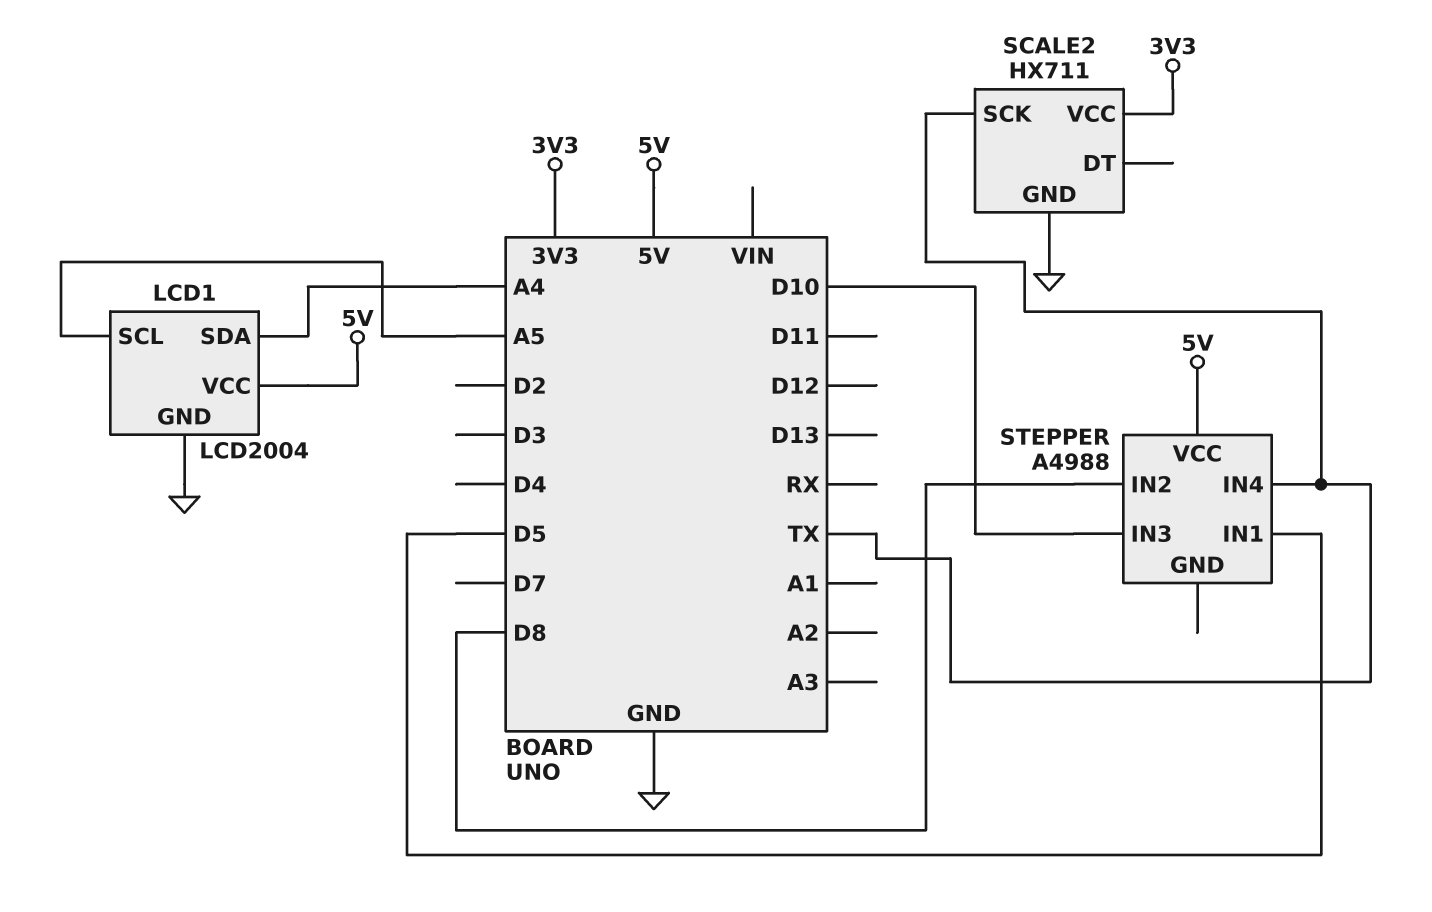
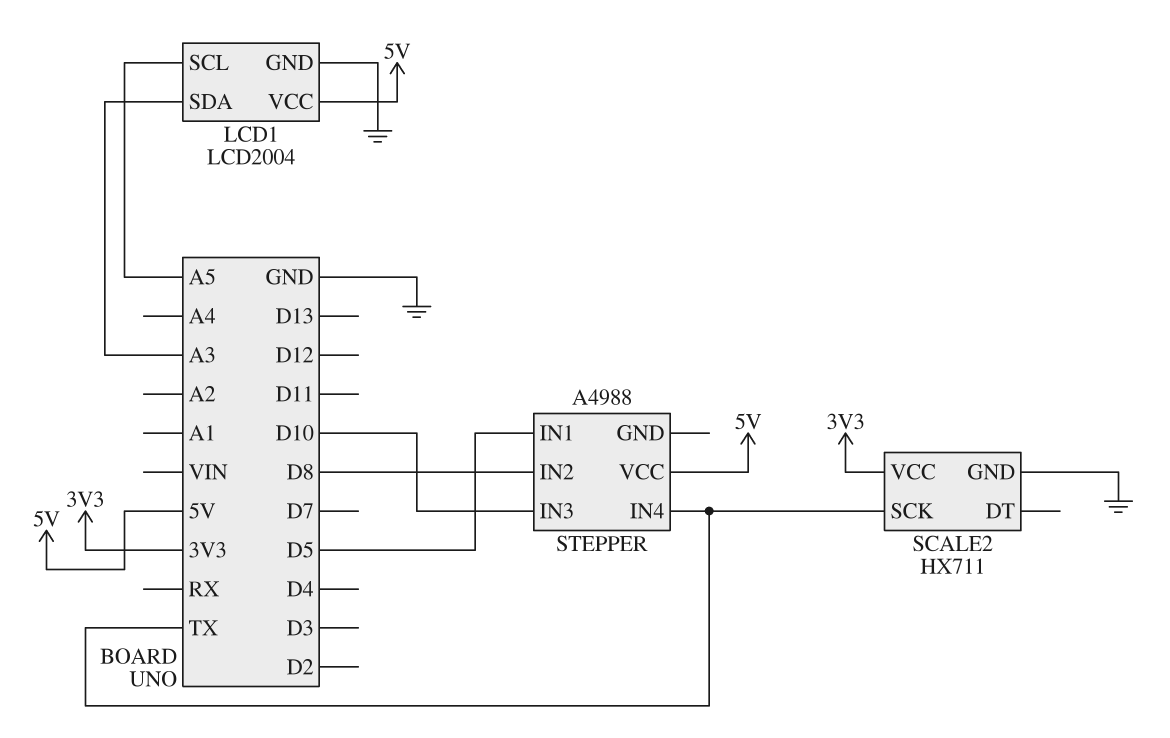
LCD1 pin SDA: A4 -> A3

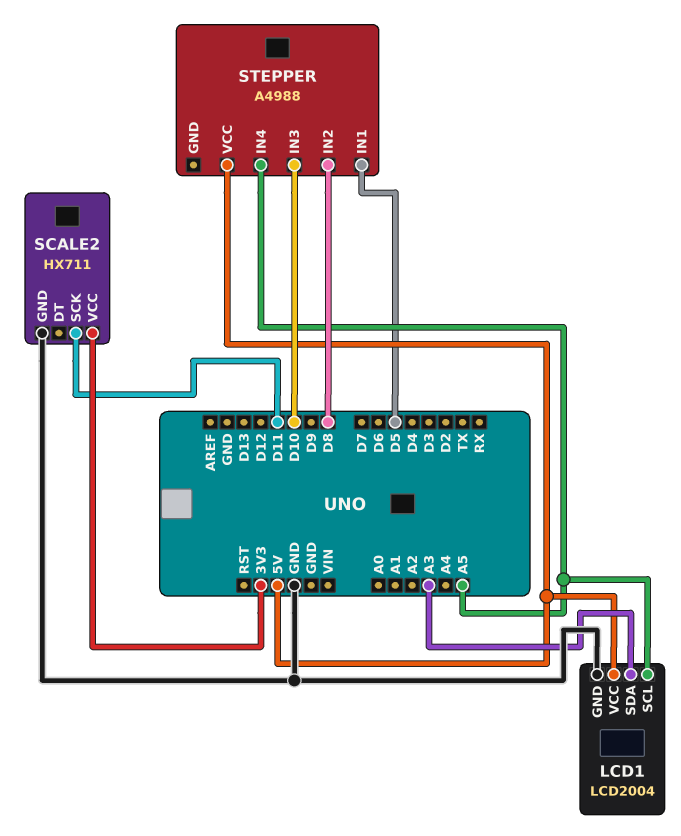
SCALE2 pin SCK: TX -> D11
STEPPER pin IN4: TX -> A5

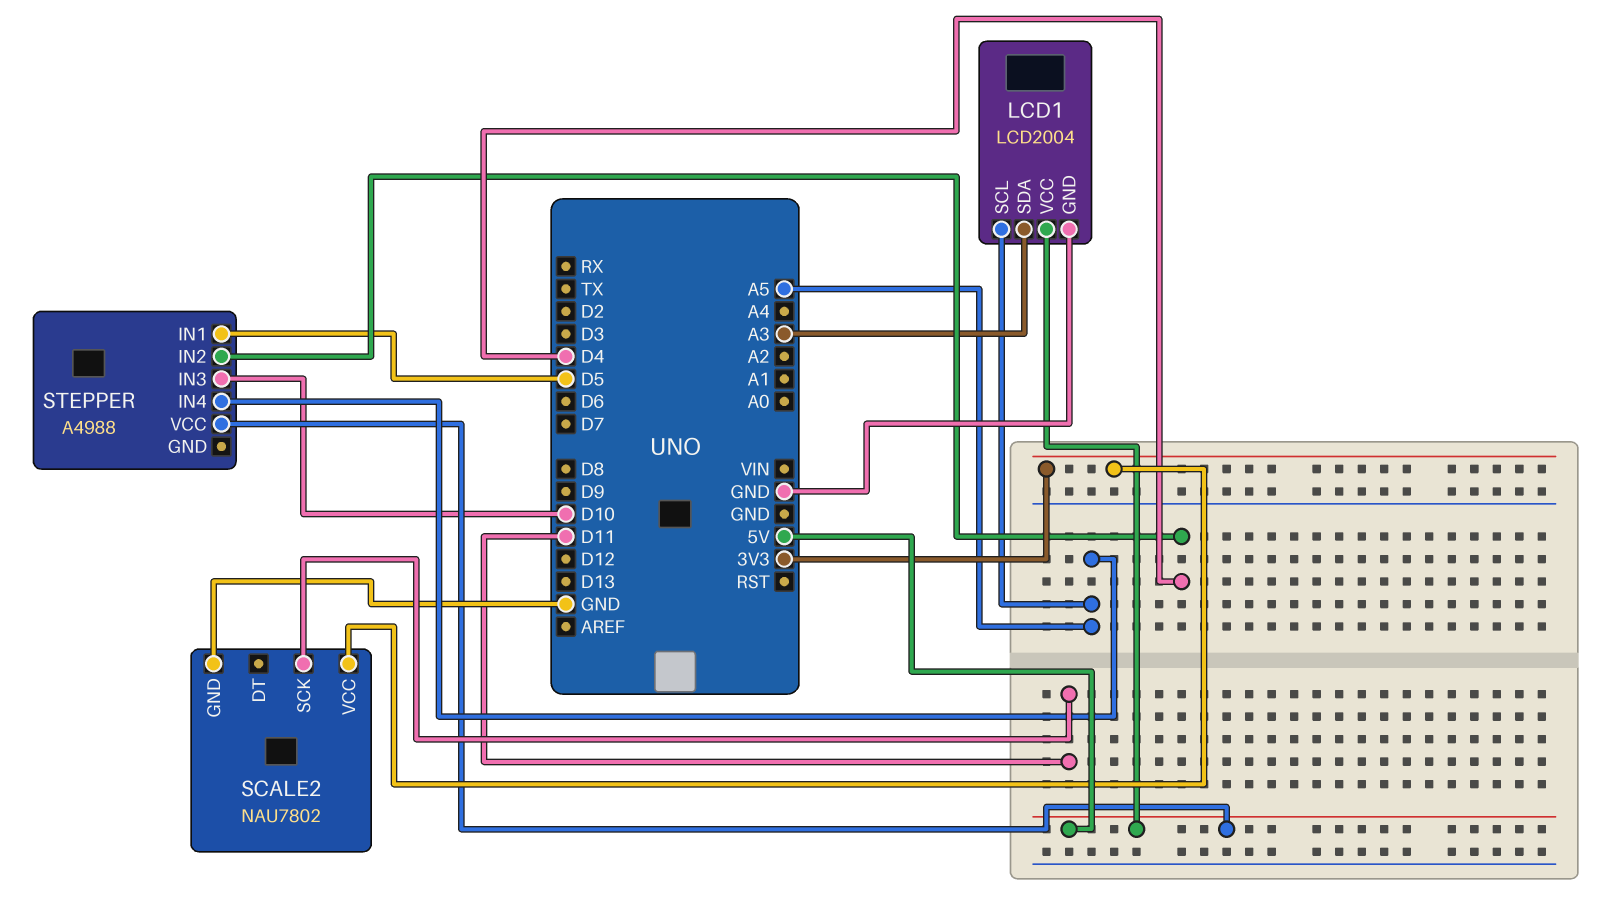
SCALE2: HX711 -> NAU7802
STEPPER pin IN2: D8 -> D4

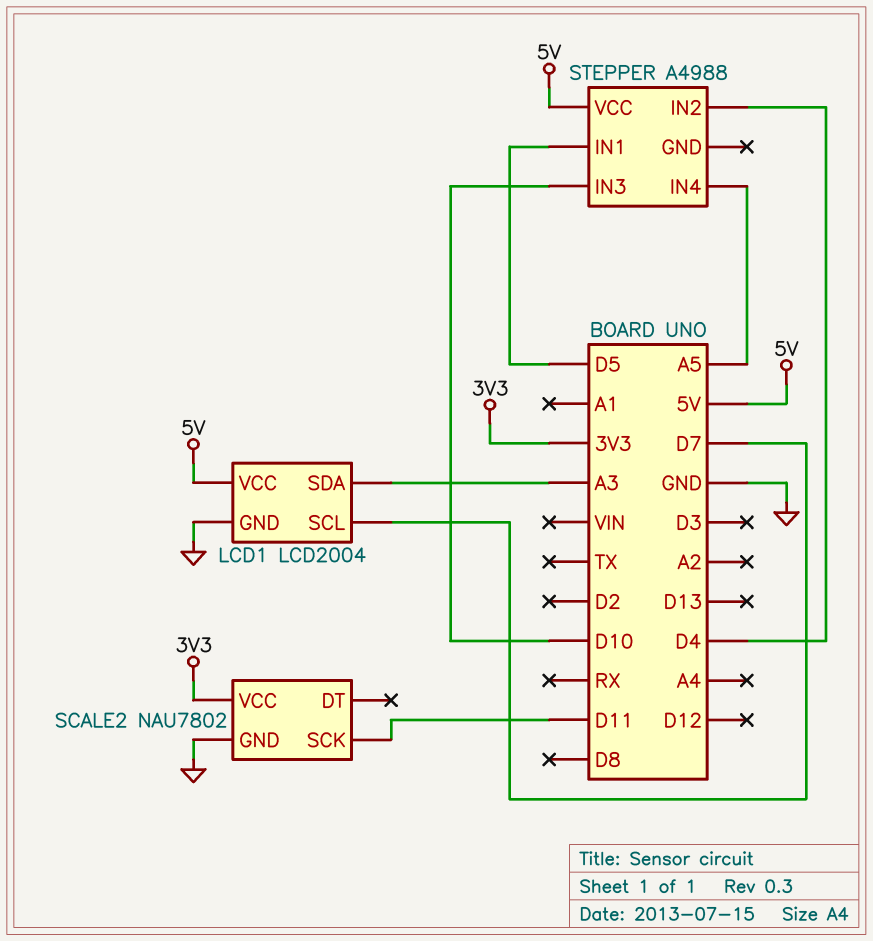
LCD1 pin SCL: A5 -> D7

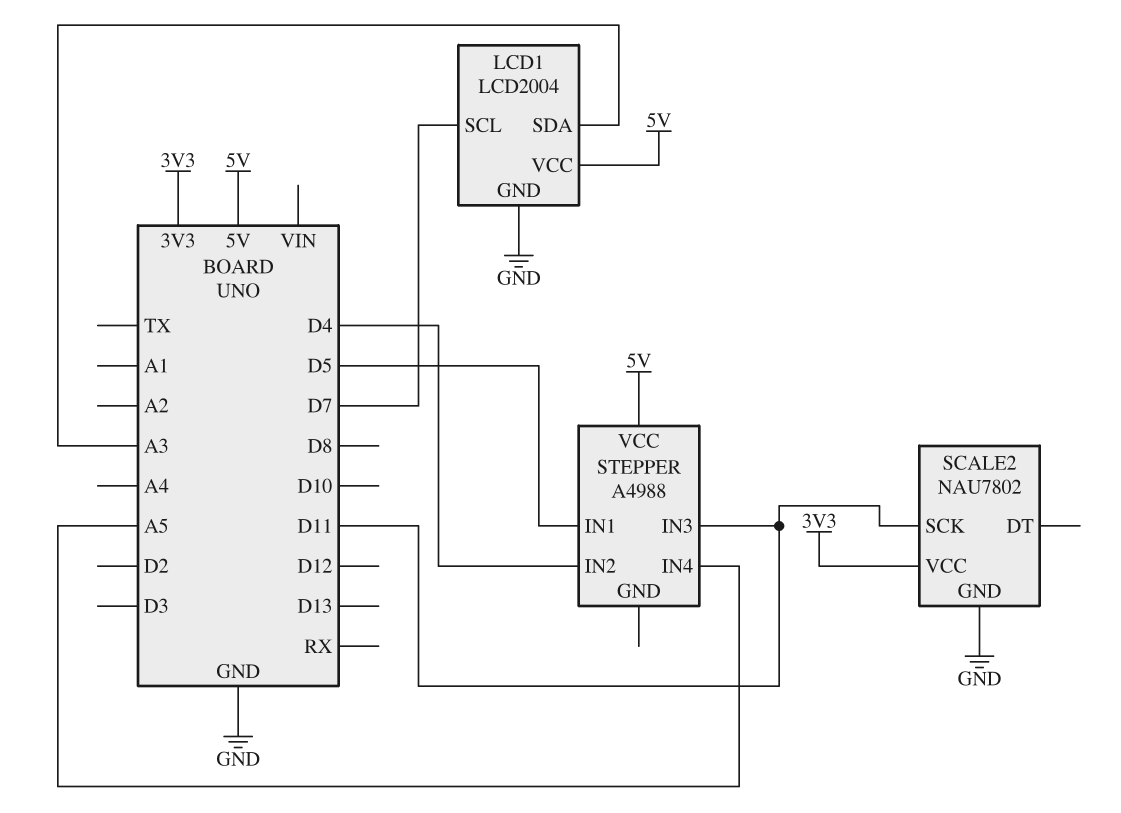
STEPPER pin IN3: D10 -> D11

